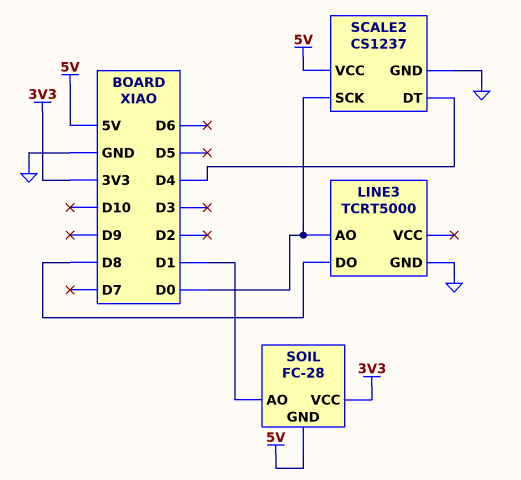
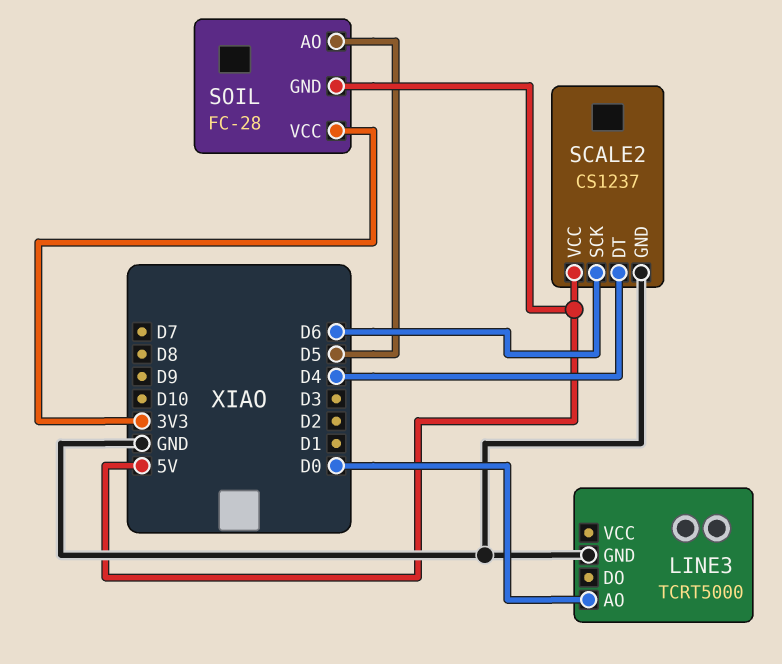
LINE3 pin DO: D8 -> none
SCALE2 pin SCK: D0 -> D6
SOIL pin AO: D1 -> D5

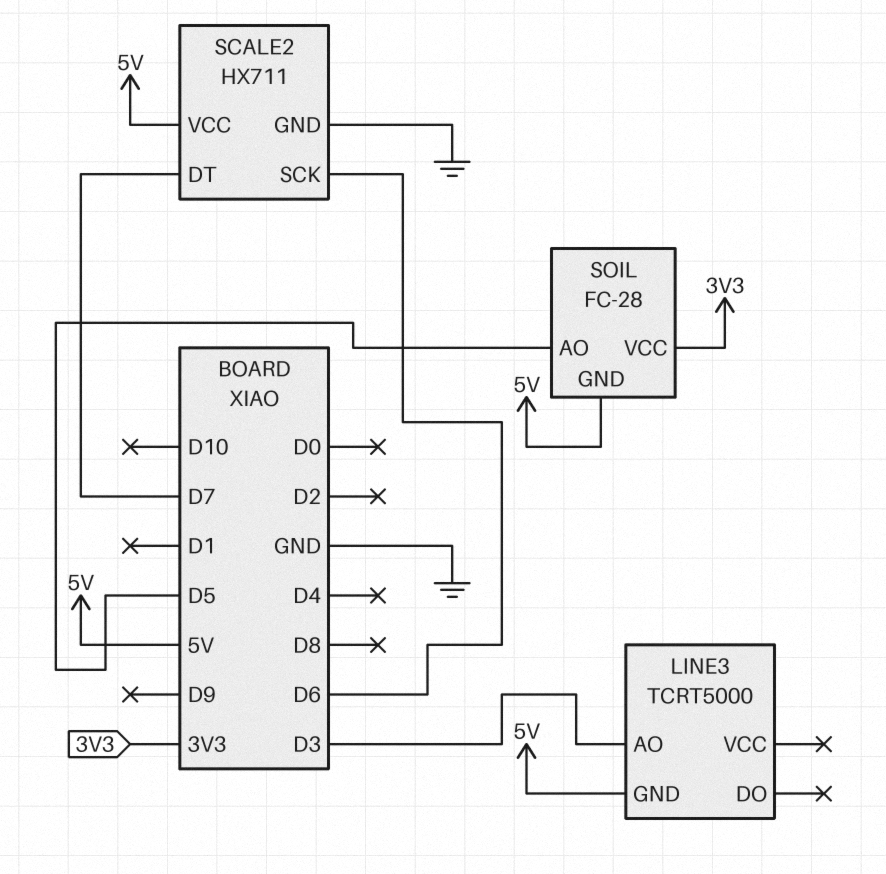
LINE3 pin AO: D0 -> D3
LINE3 pin GND: GND -> 5V
SCALE2: CS1237 -> HX711
SCALE2 pin DT: D4 -> D7

